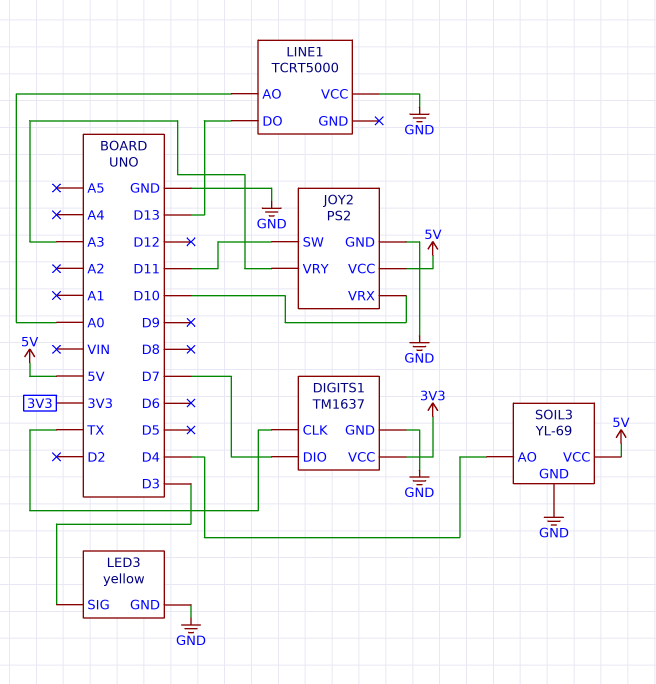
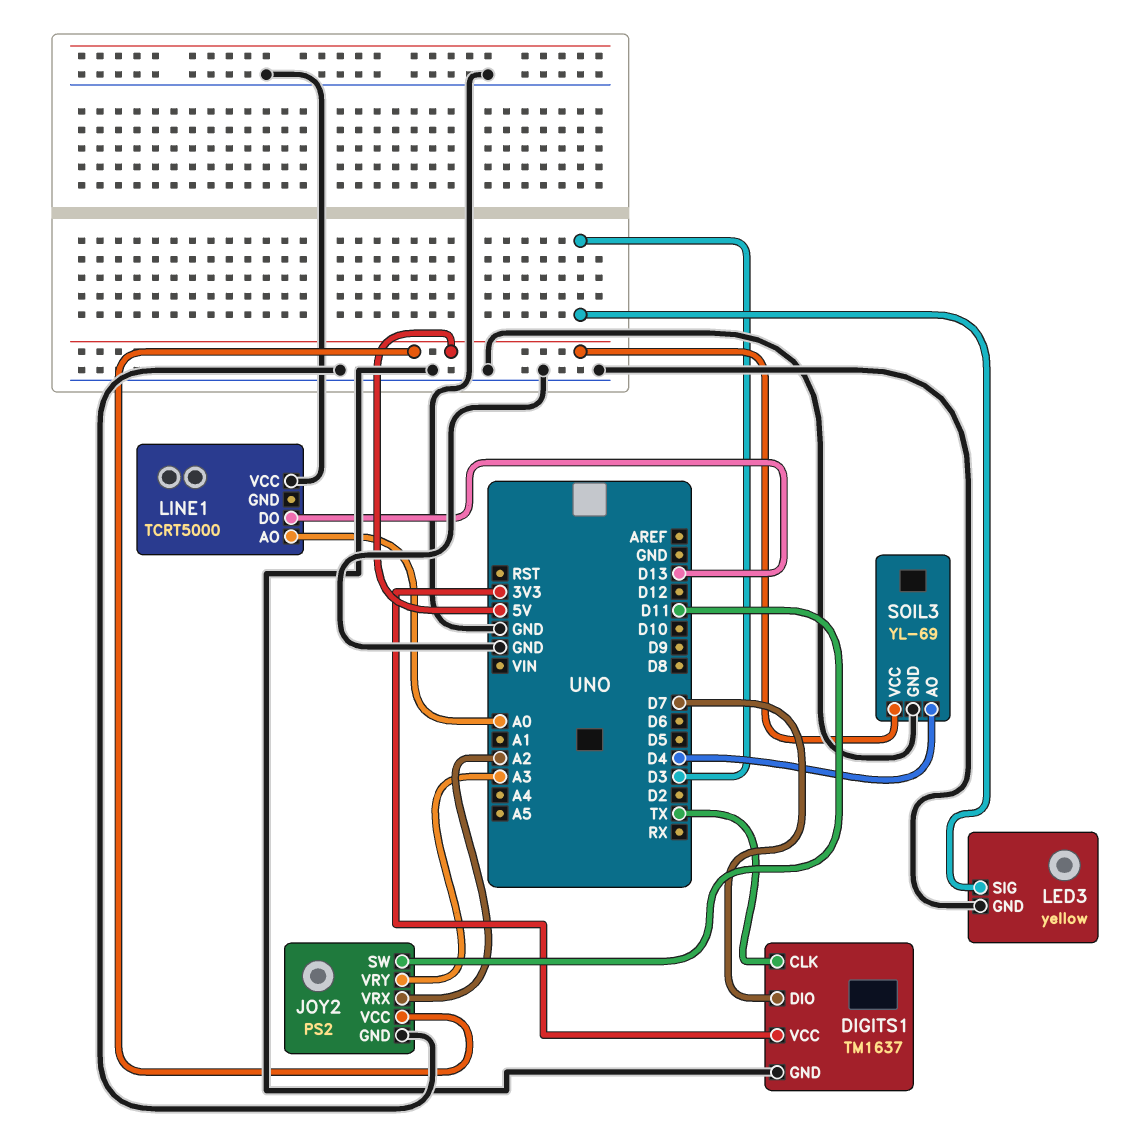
JOY2 pin VRX: D10 -> A2

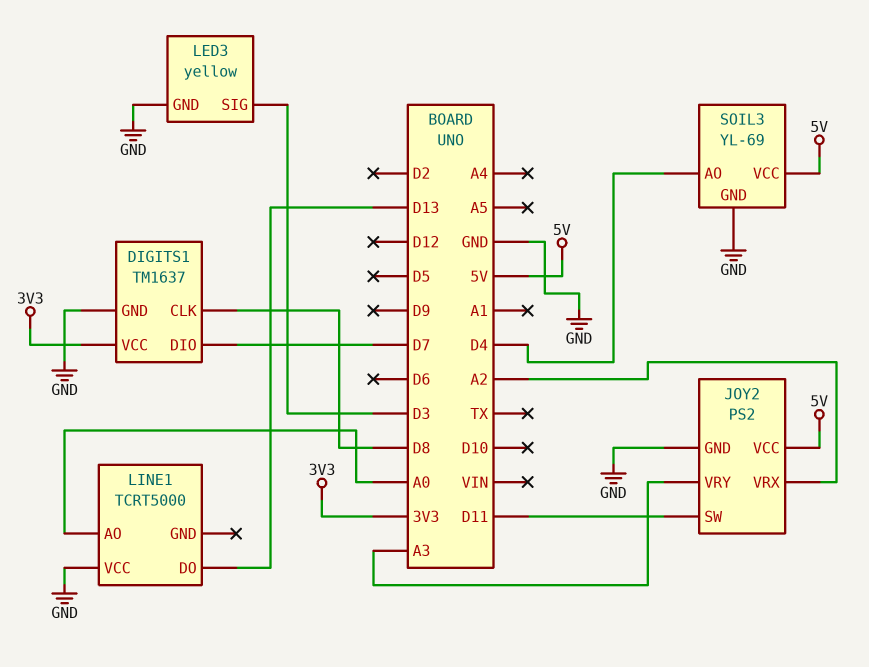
DIGITS1 pin CLK: TX -> D8

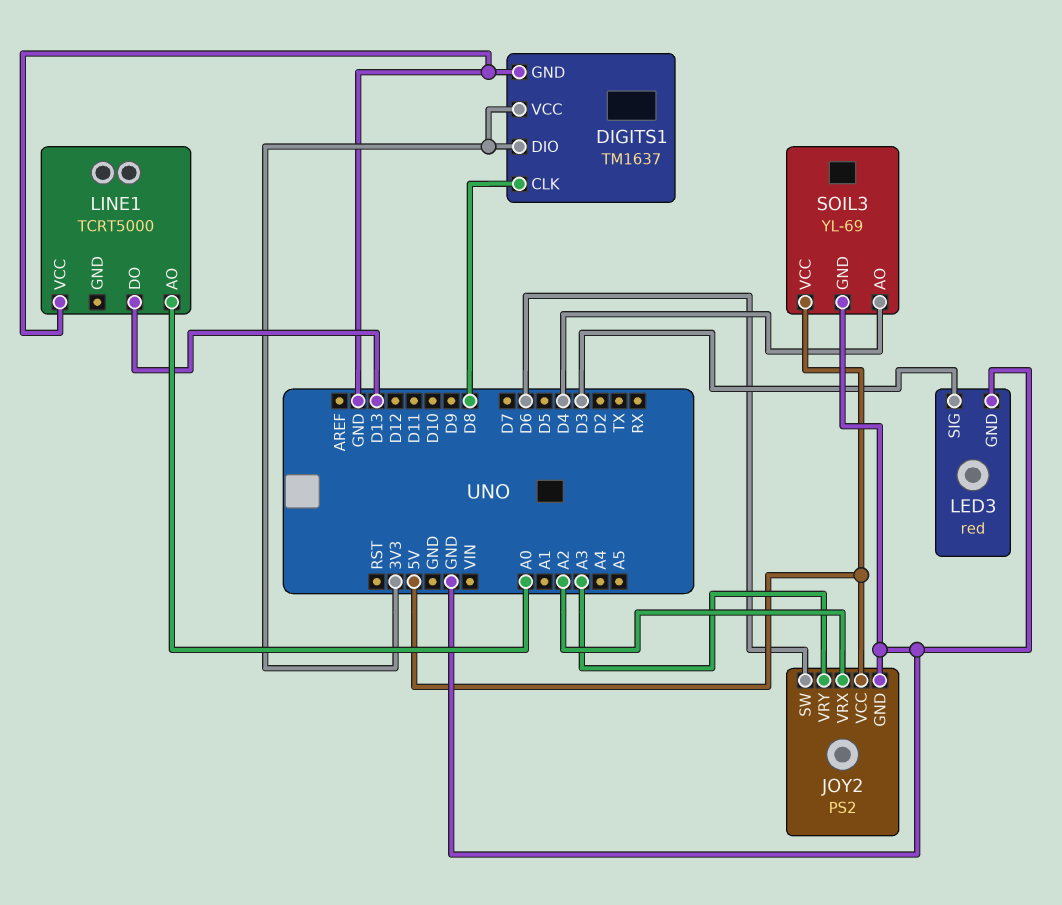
DIGITS1 pin DIO: D7 -> 3V3
JOY2 pin SW: D11 -> D6
LED3: yellow -> red

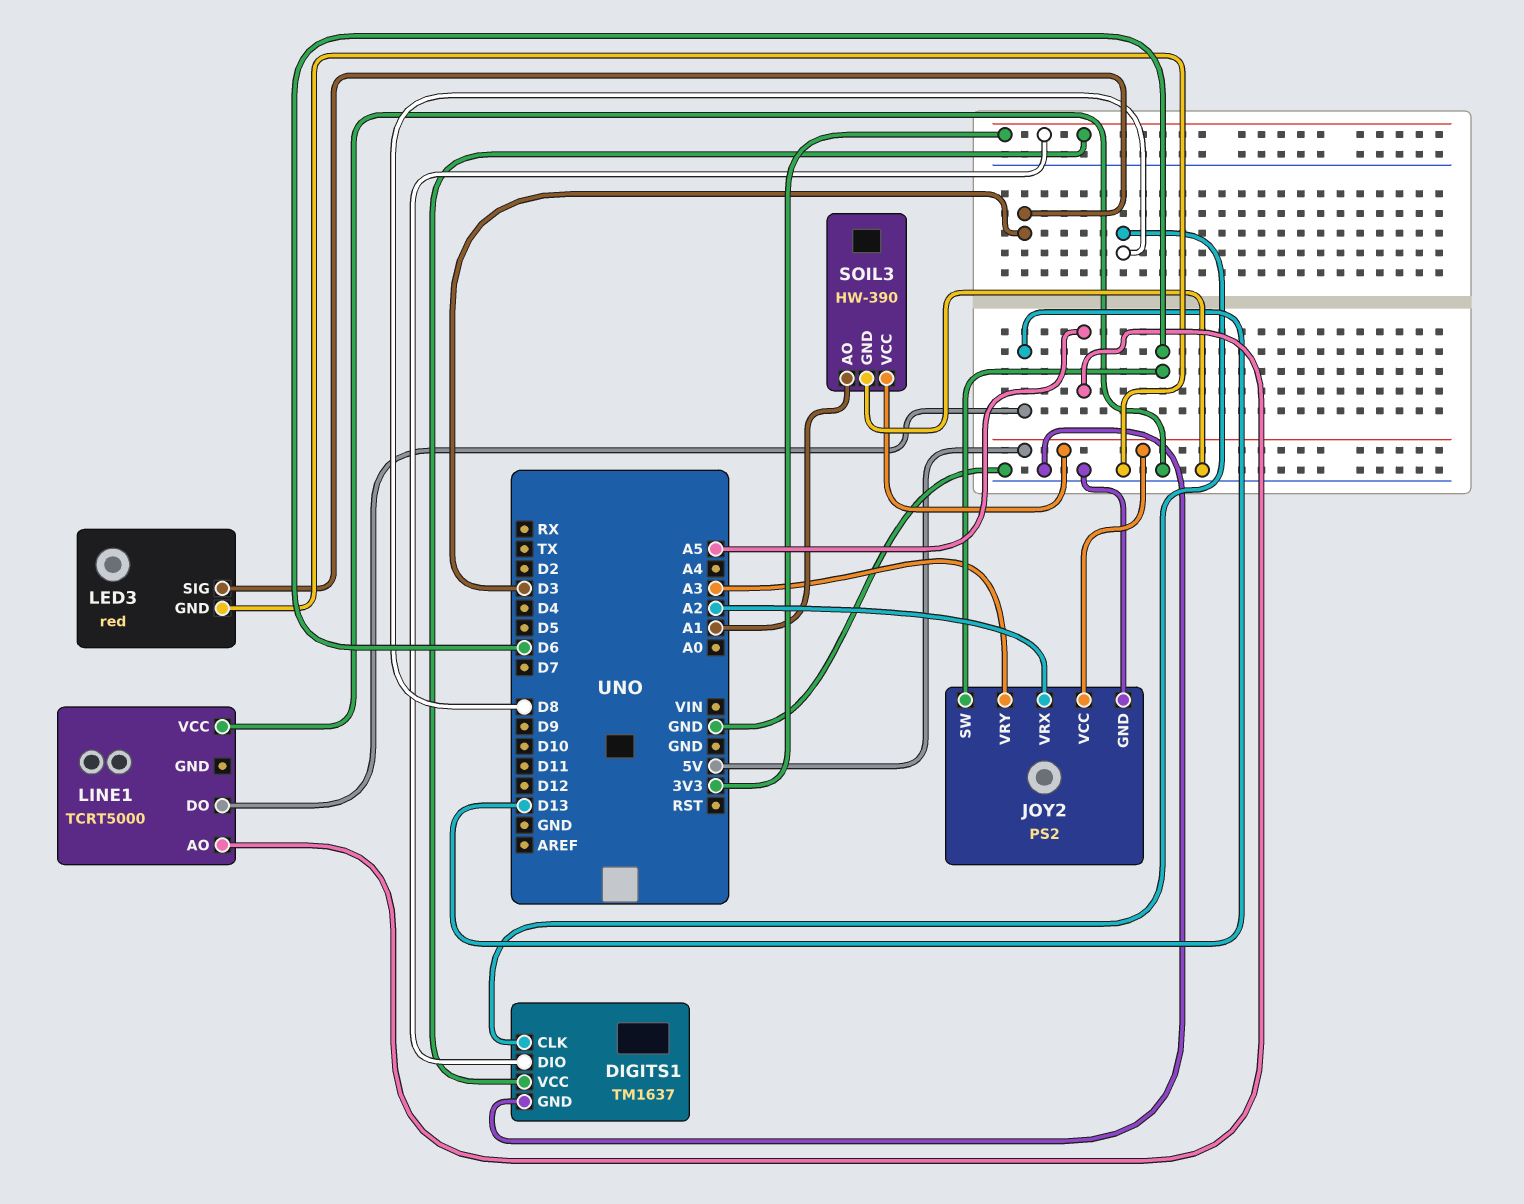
LINE1 pin AO: A0 -> A5
SOIL3: YL-69 -> HW-390
SOIL3 pin AO: D4 -> A1

